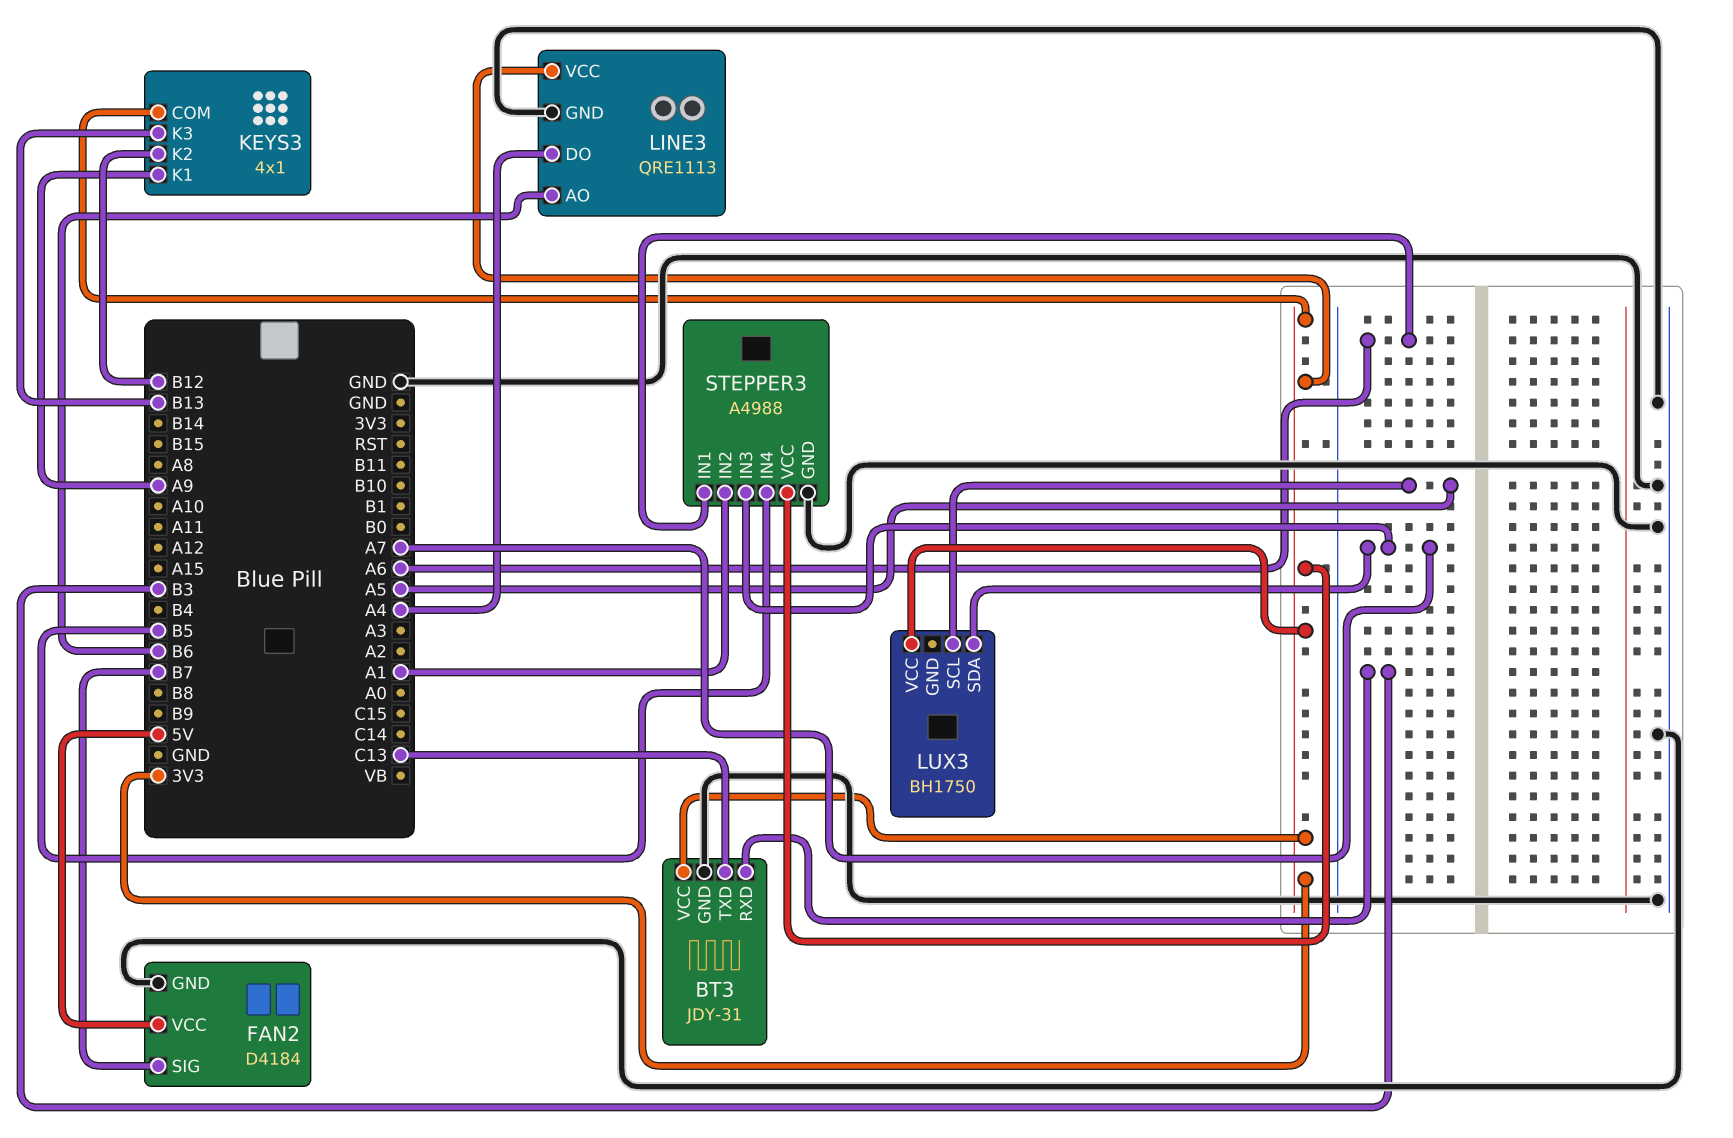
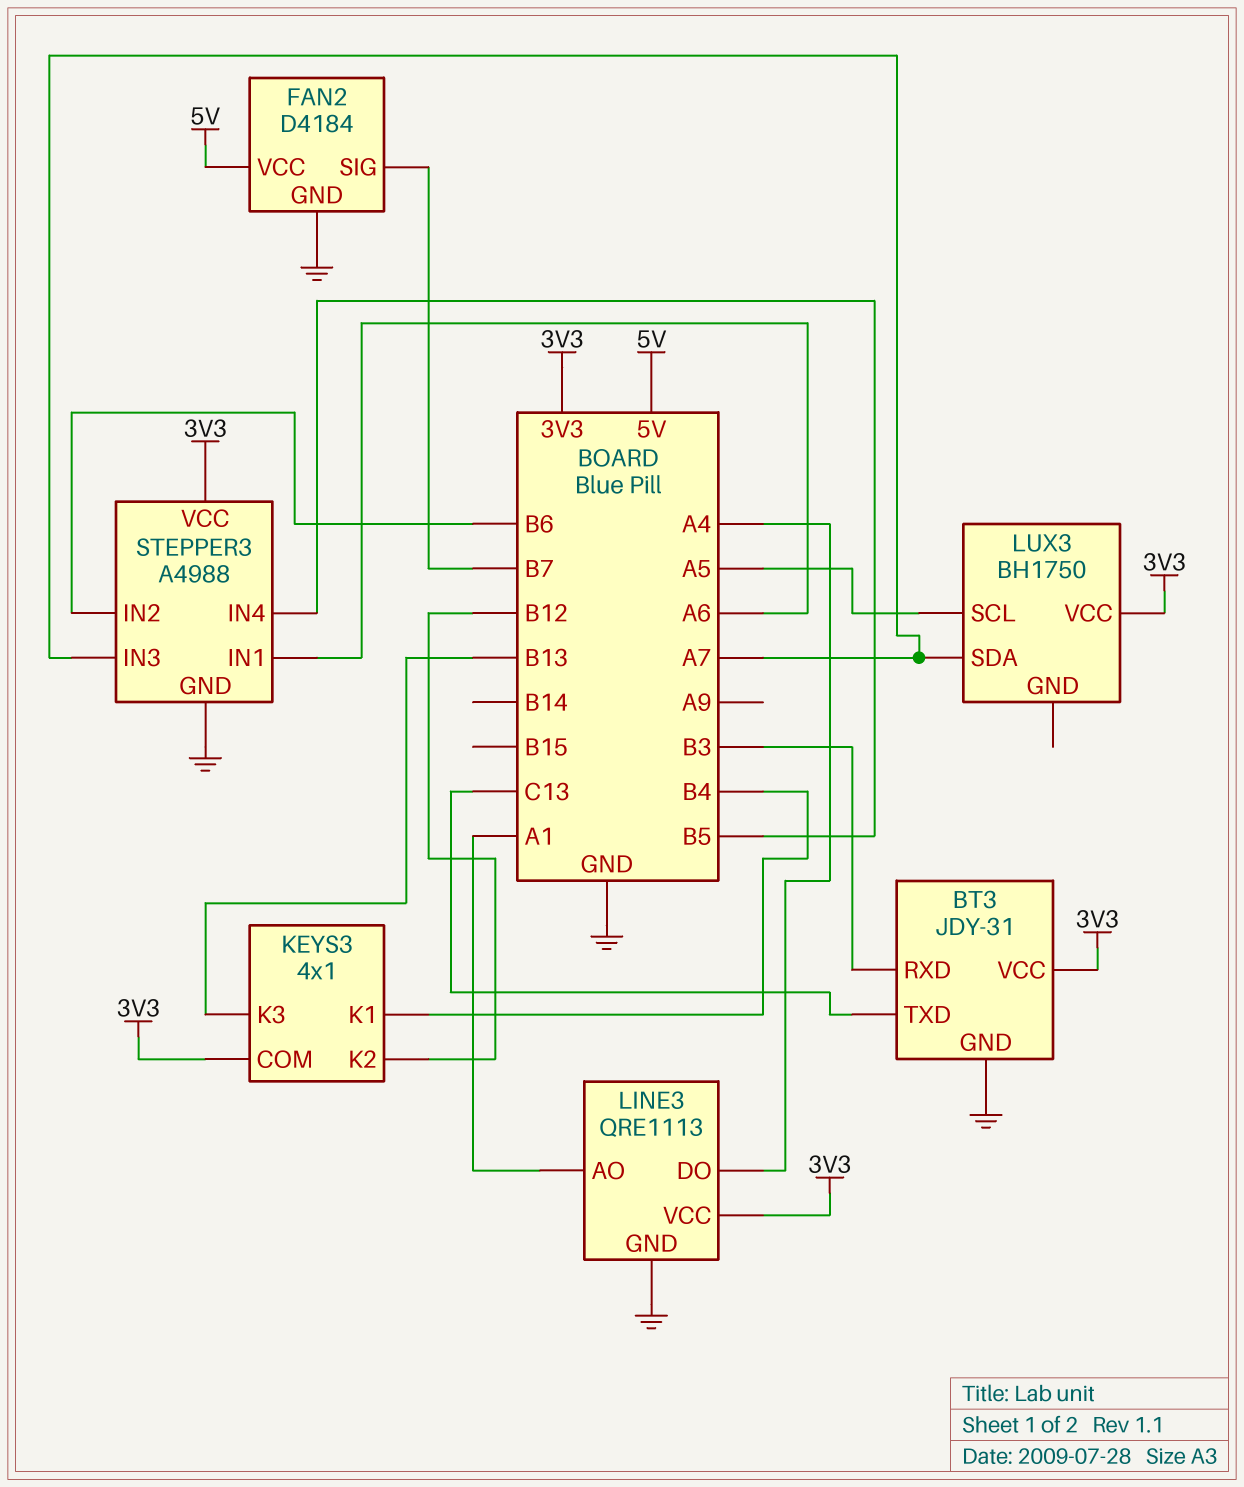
KEYS3 pin K1: A9 -> B4
LINE3 pin AO: B6 -> A1
STEPPER3 pin IN2: A1 -> B6

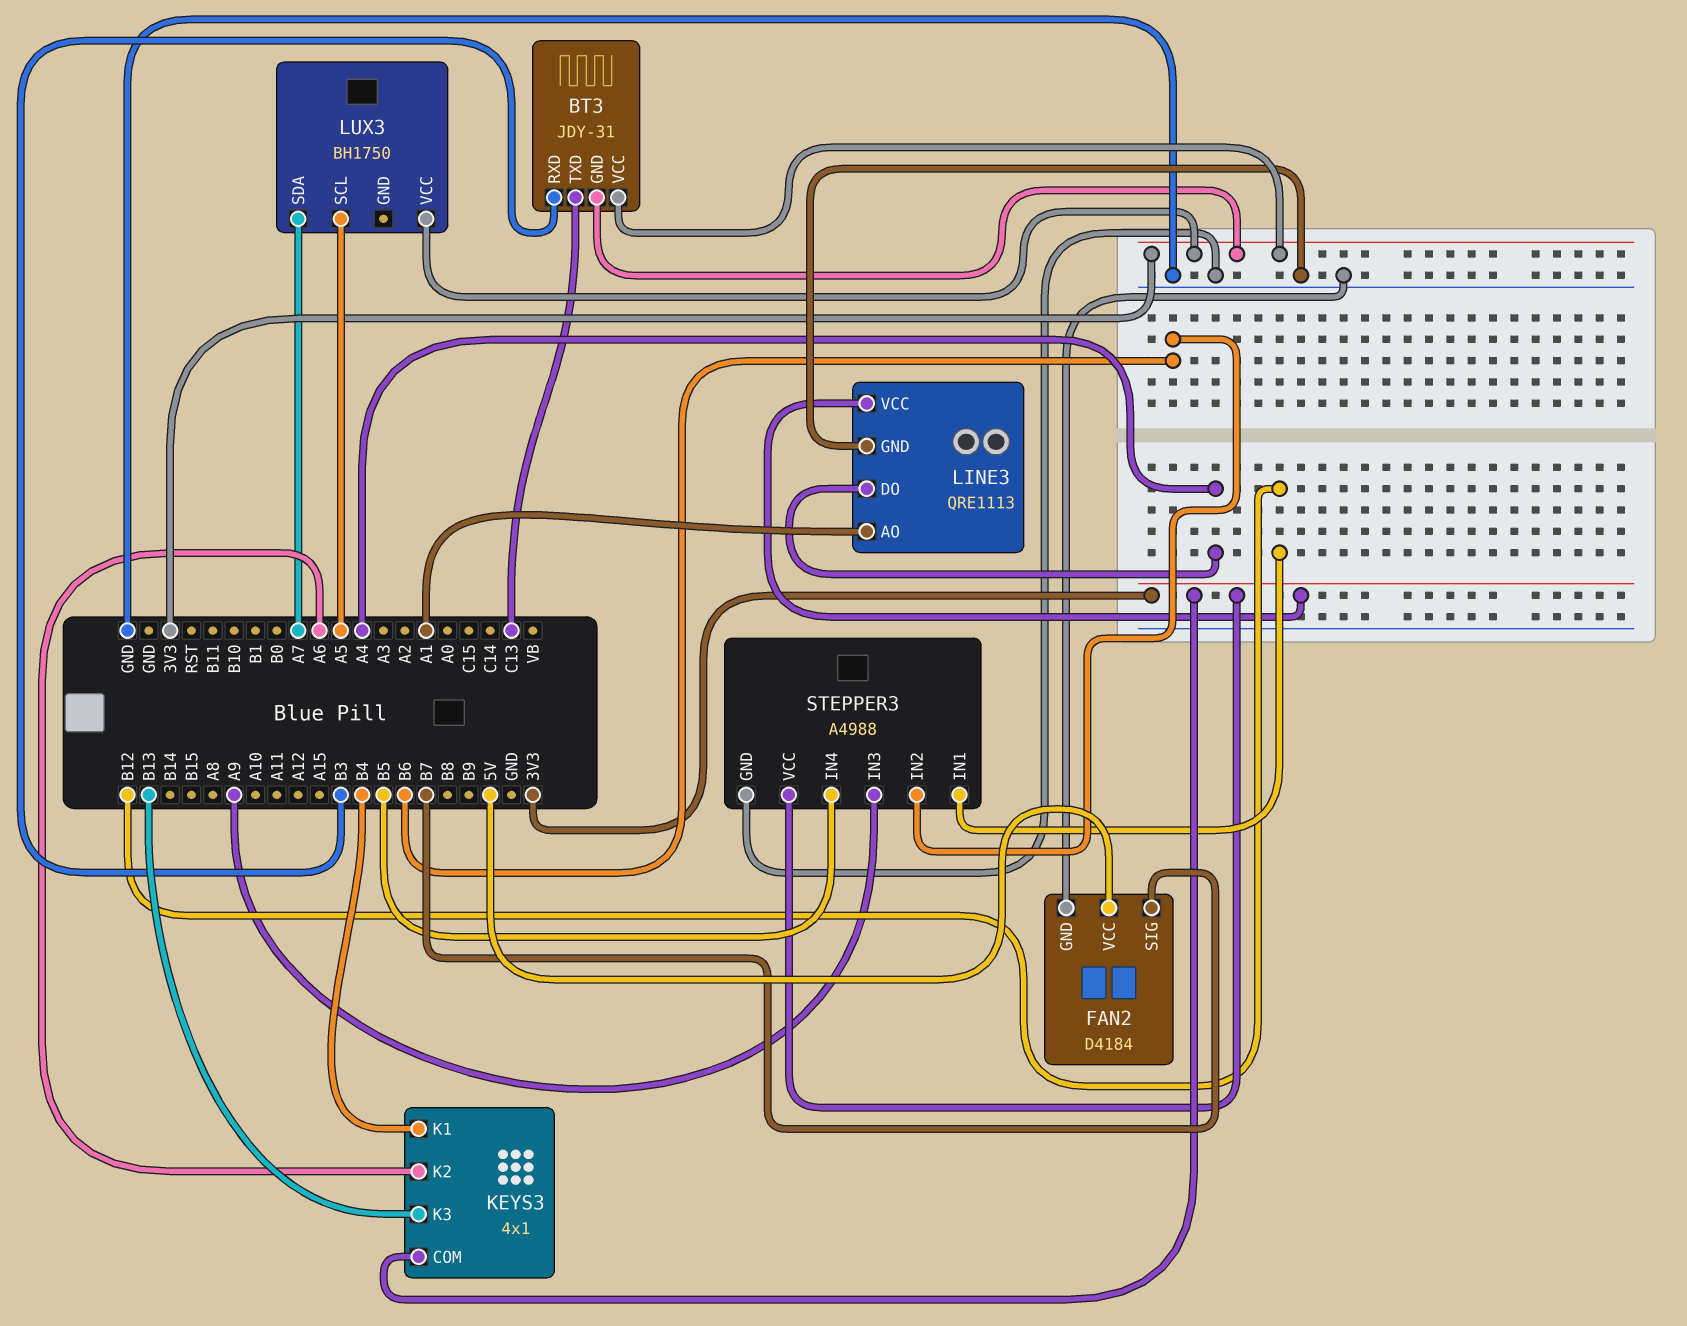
BT3 pin GND: GND -> 3V3
KEYS3 pin K2: B12 -> A6
STEPPER3 pin IN1: A6 -> B12
STEPPER3 pin IN3: A7 -> A9

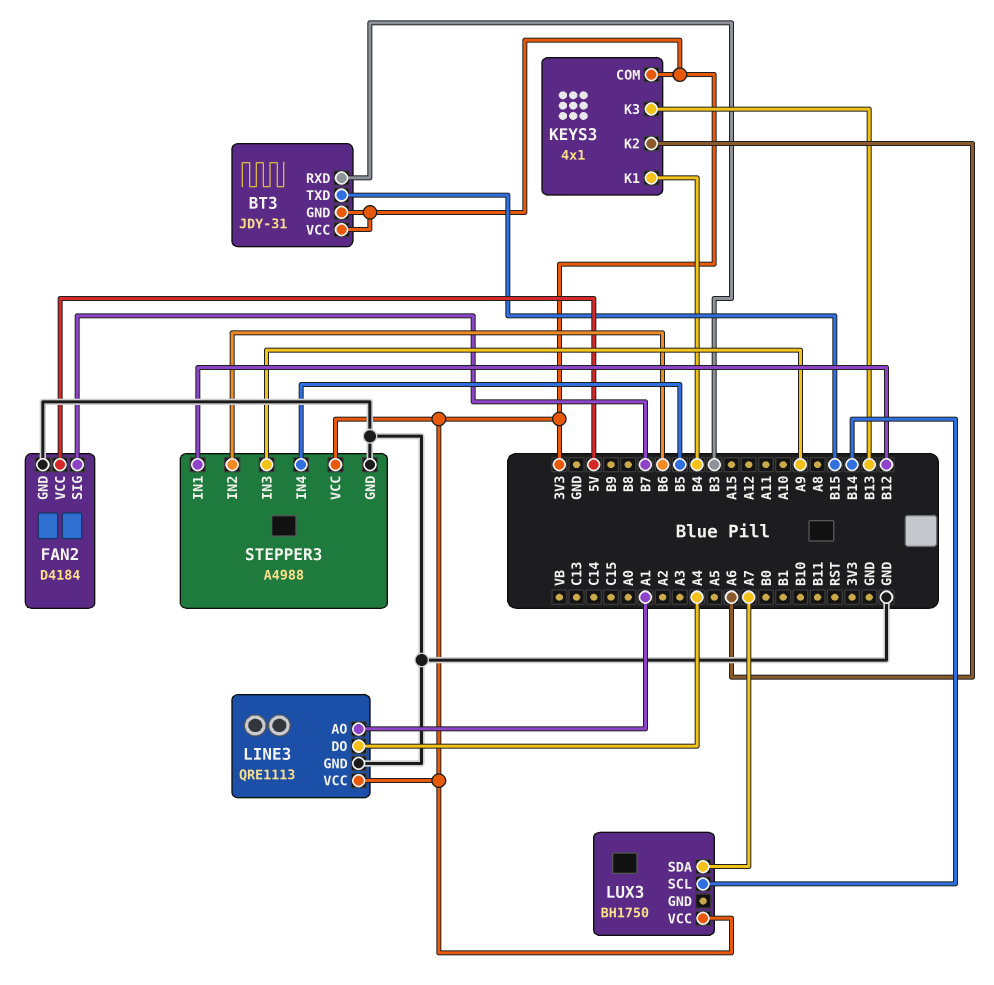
BT3 pin TXD: C13 -> B15
LUX3 pin SCL: A5 -> B14

